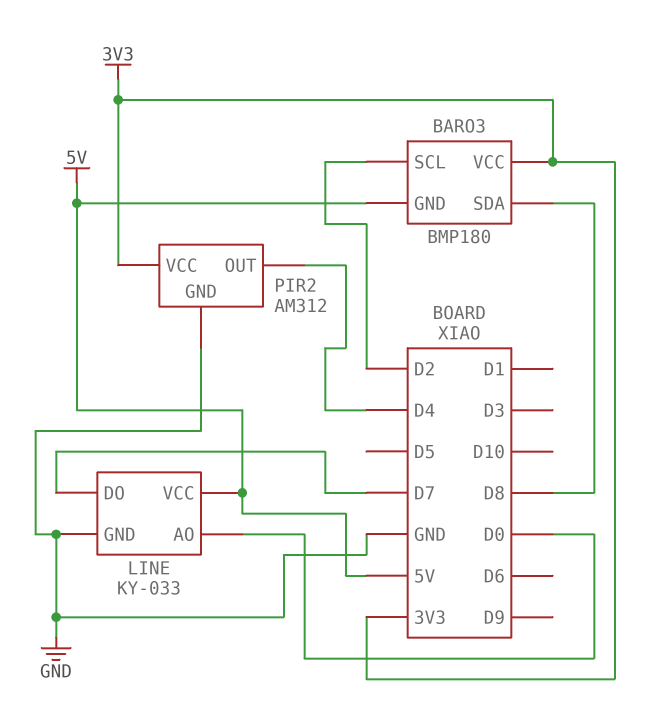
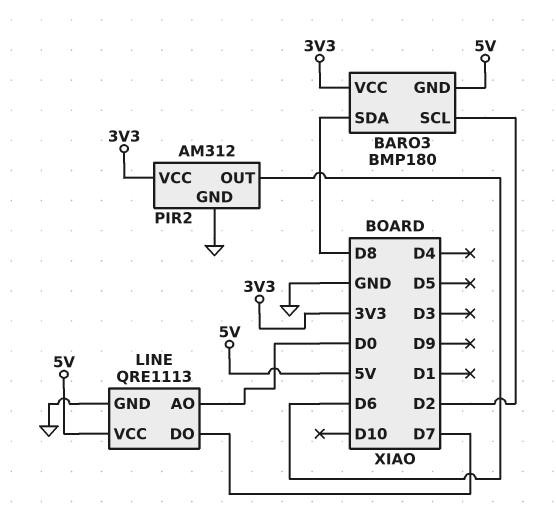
LINE: KY-033 -> QRE1113
PIR2 pin OUT: D4 -> D6

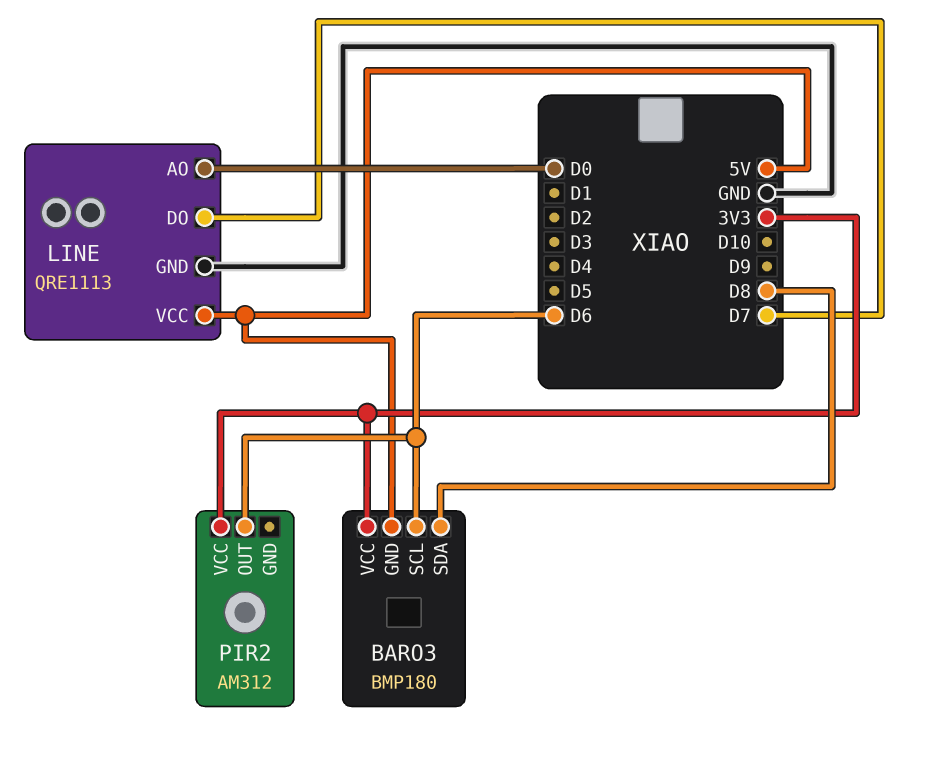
BARO3 pin SCL: D2 -> D6
PIR2 pin GND: GND -> none

